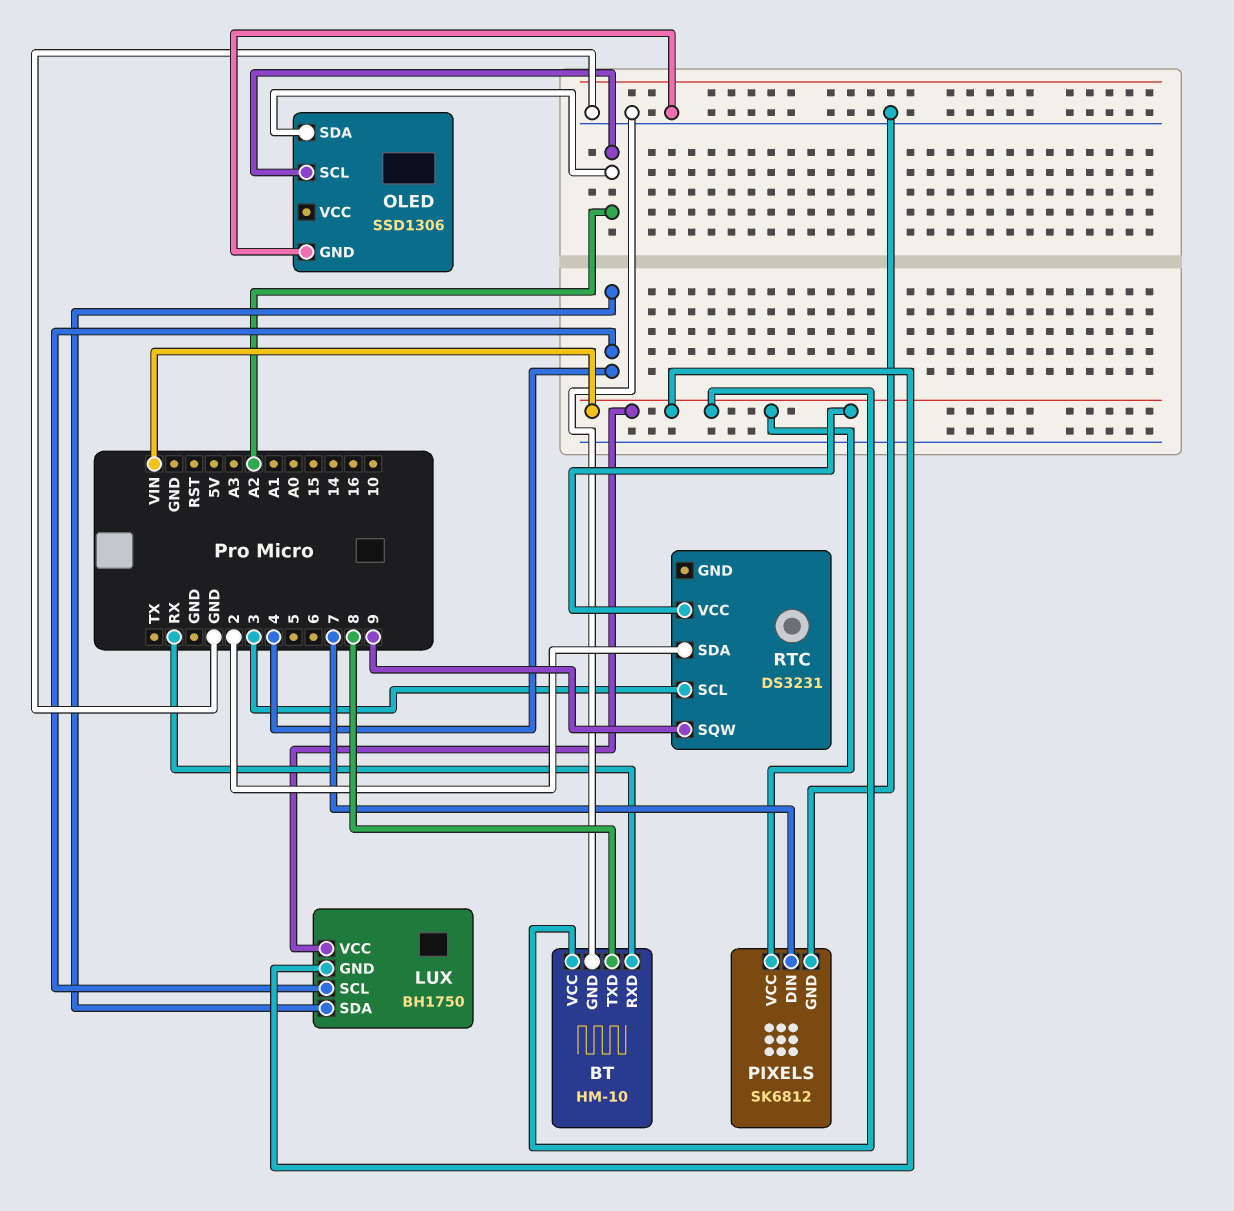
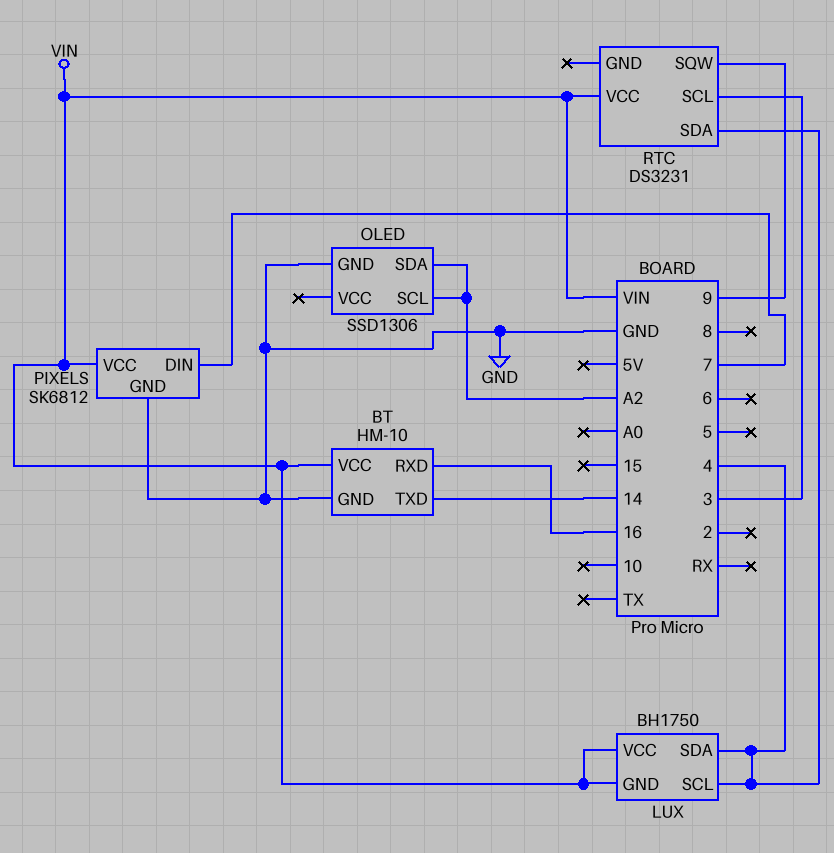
BT pin RXD: RX -> 16
BT pin TXD: 8 -> 14
RTC pin SDA: 2 -> 4

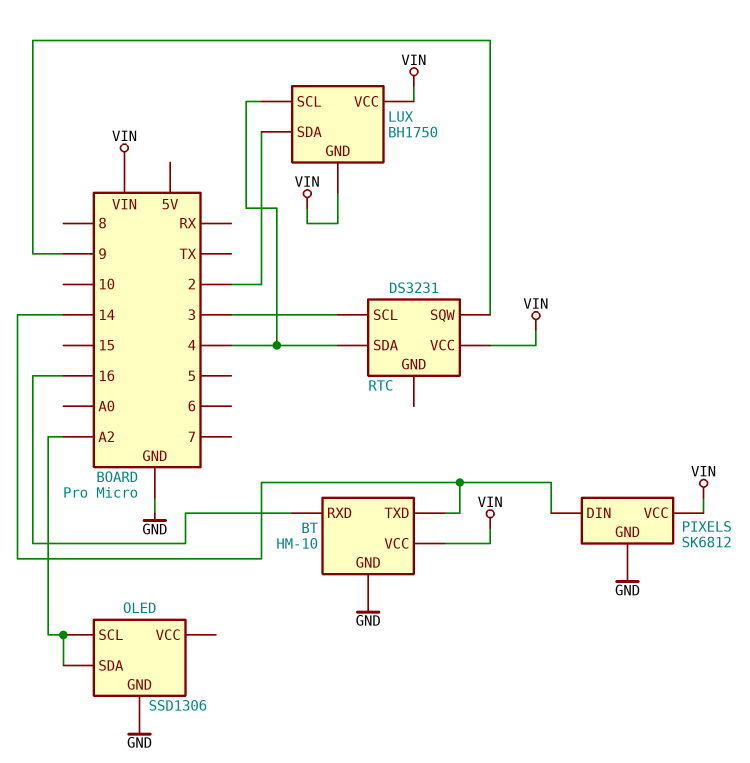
LUX pin SDA: 4 -> 2
PIXELS pin DIN: 7 -> 14

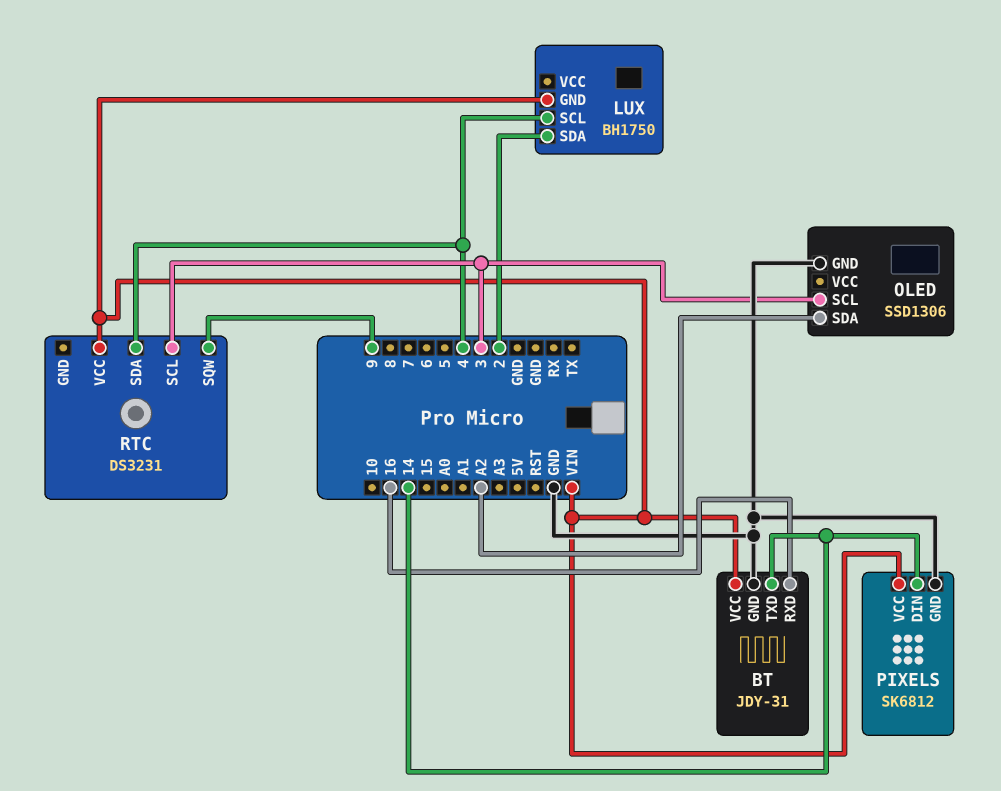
BT: HM-10 -> JDY-31
LUX pin VCC: VIN -> none
OLED pin SCL: A2 -> 3

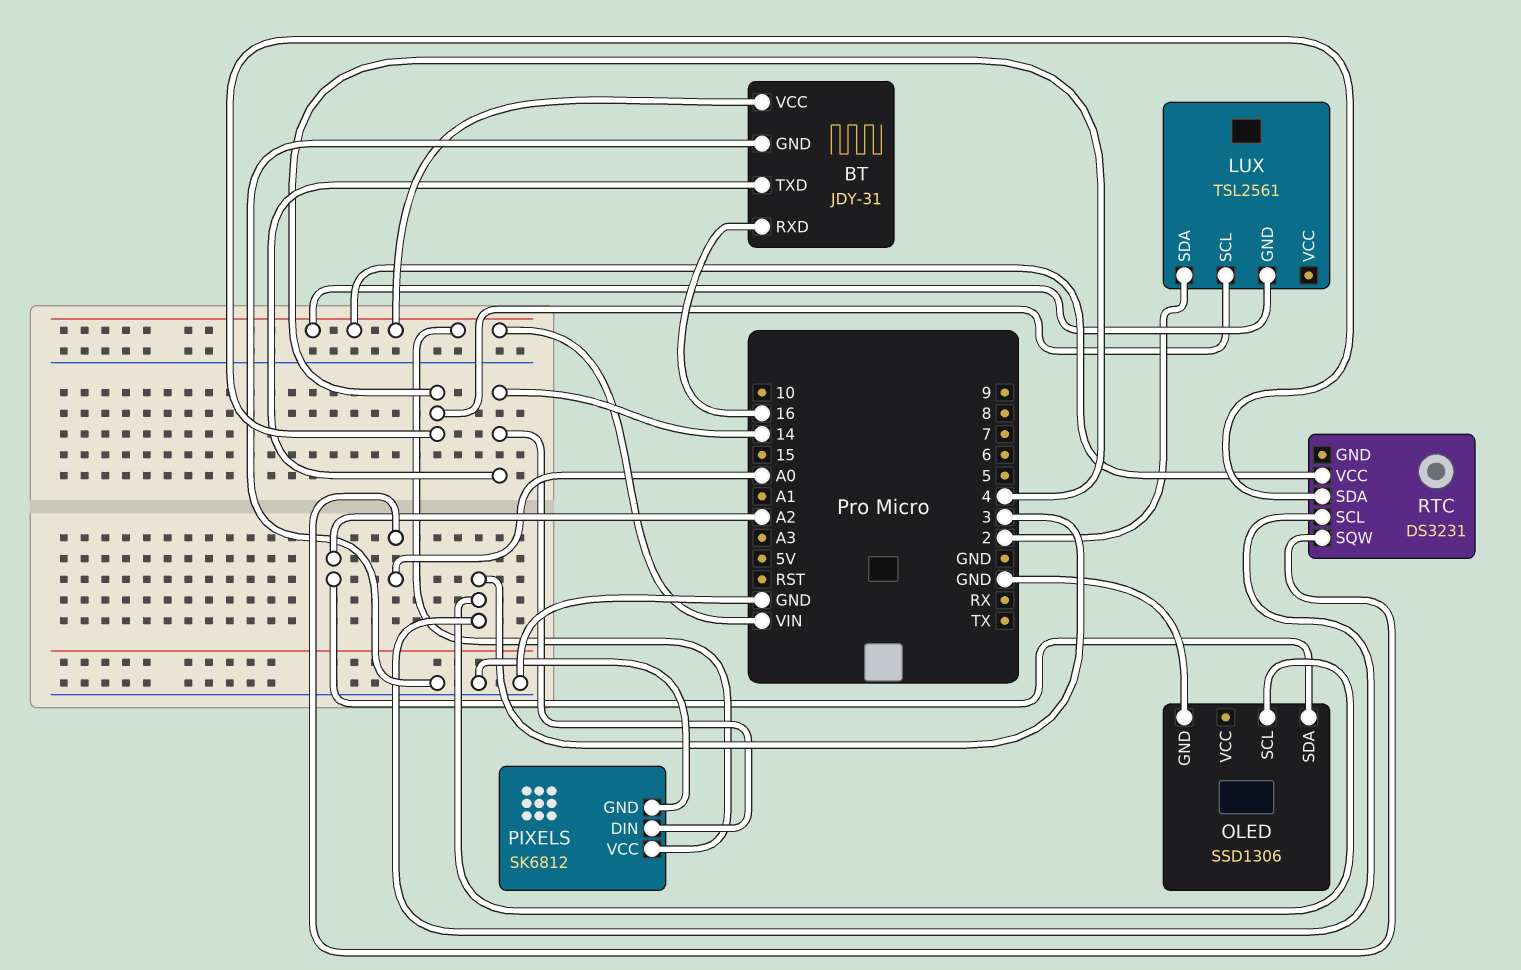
LUX: BH1750 -> TSL2561
RTC pin SQW: 9 -> A0

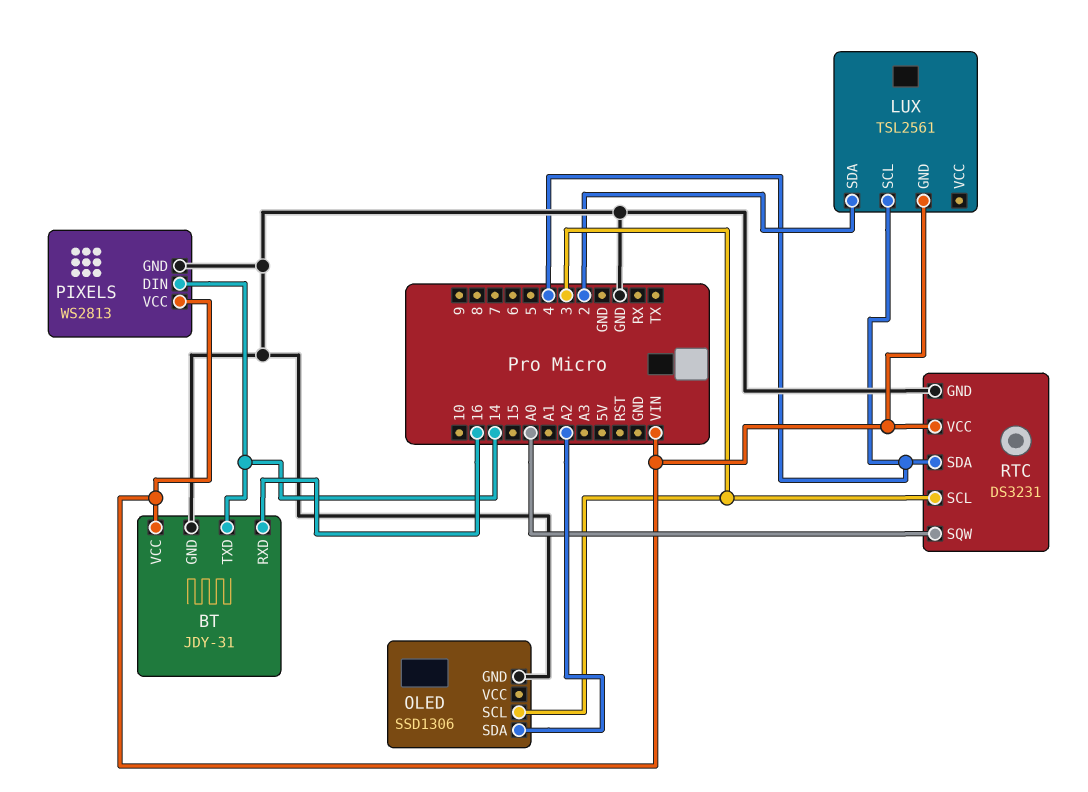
PIXELS: SK6812 -> WS2813
RTC pin GND: none -> GND

